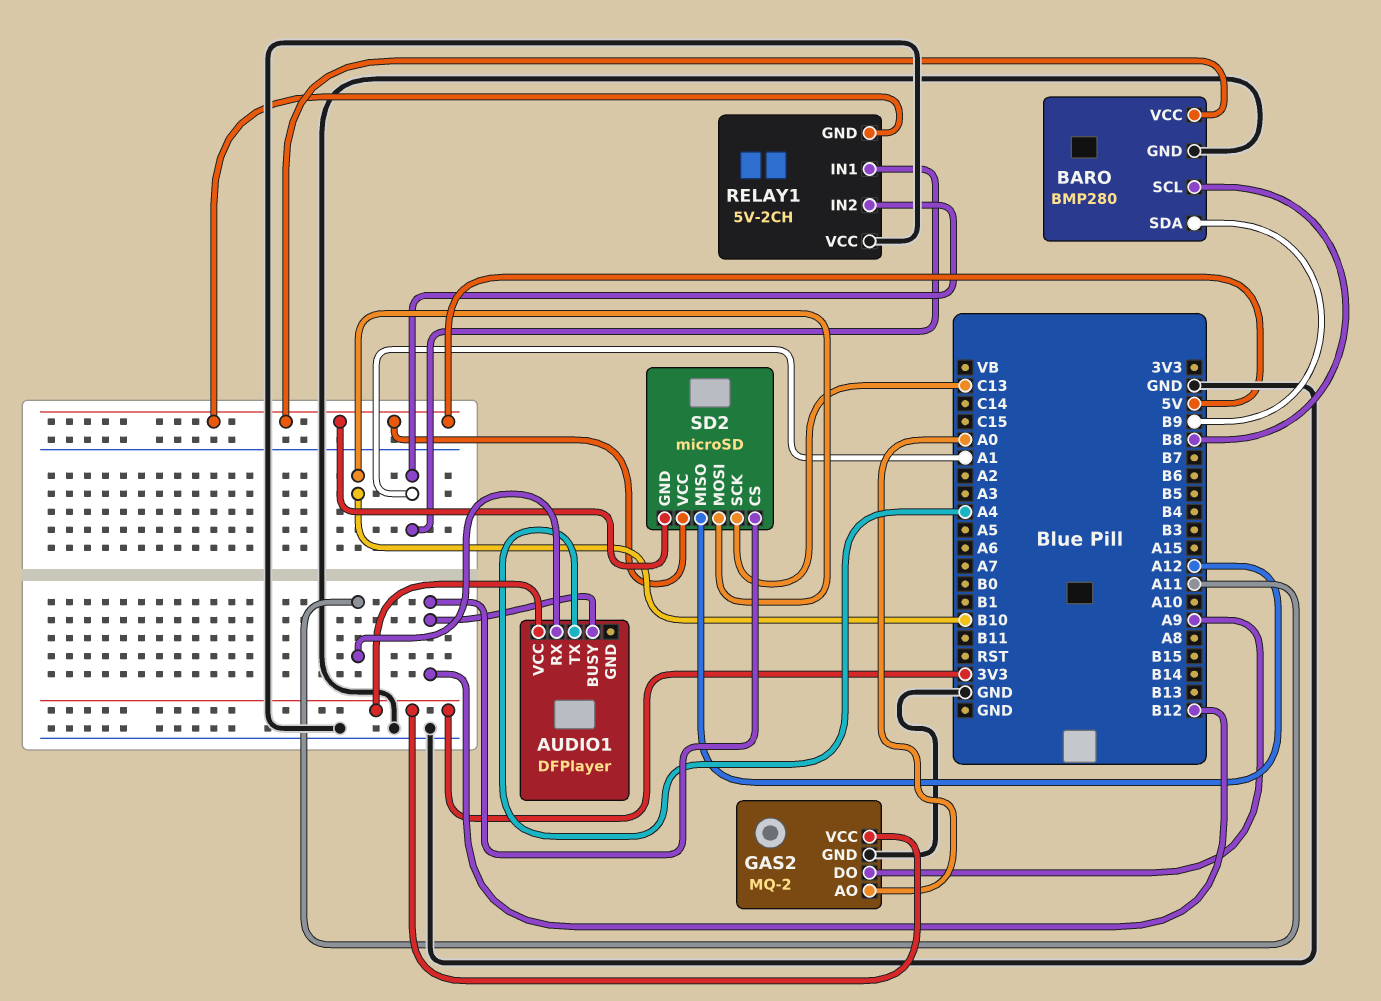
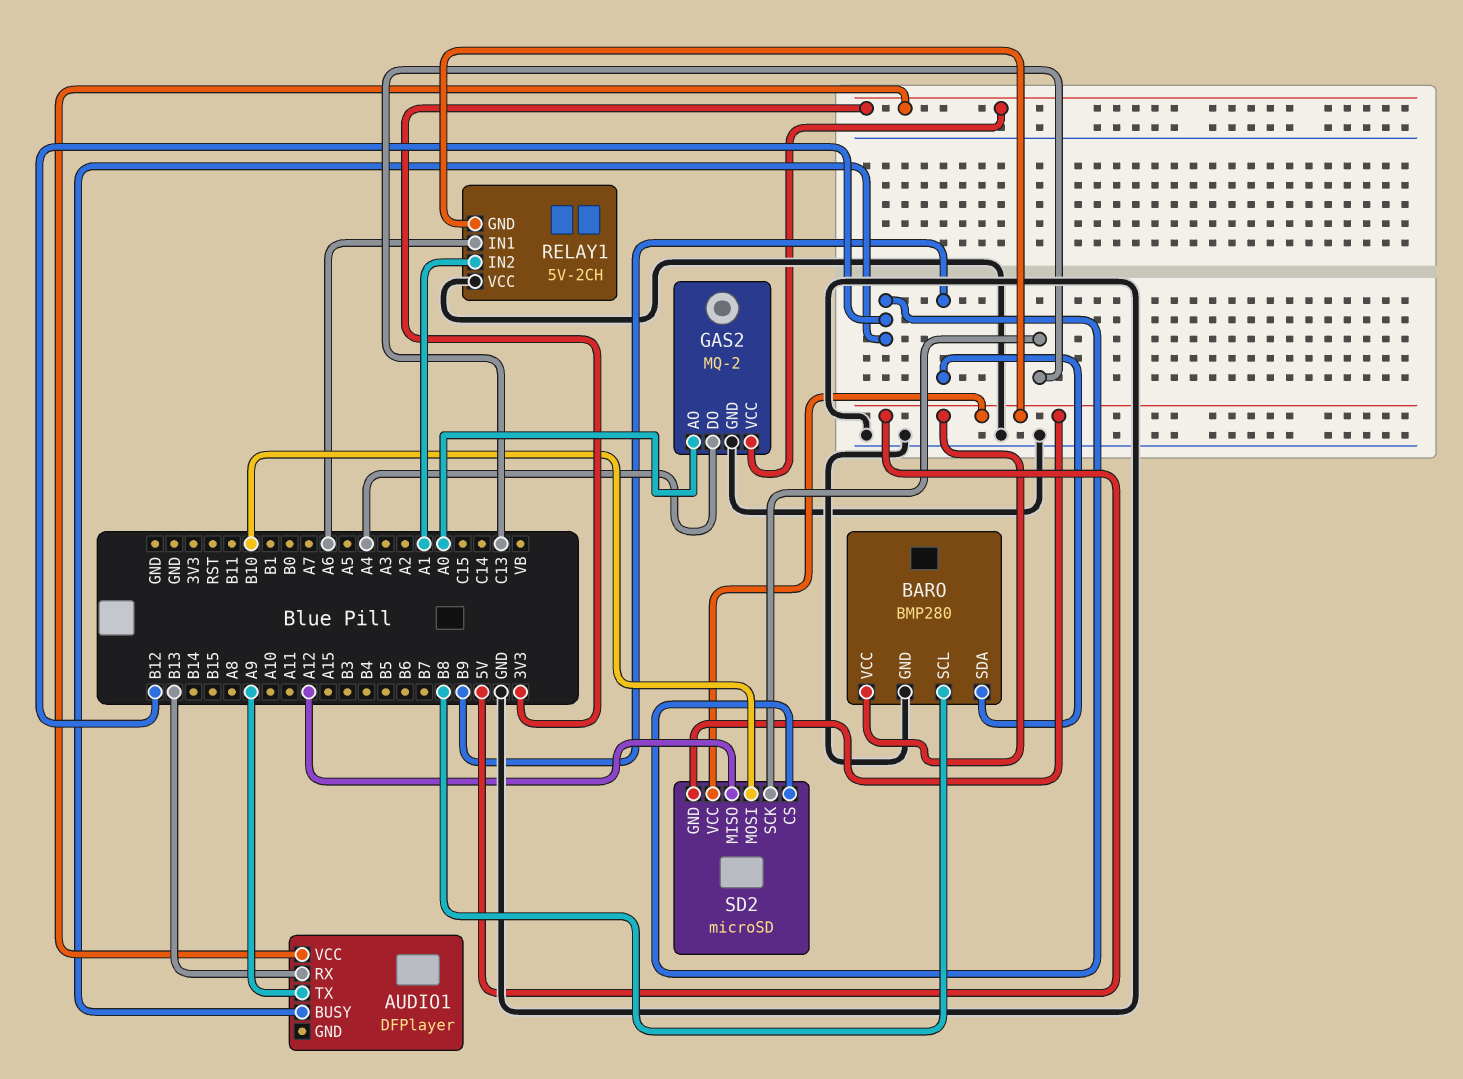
AUDIO1 pin RX: A11 -> B13
AUDIO1 pin TX: A4 -> A9
GAS2 pin DO: A9 -> A4
RELAY1 pin IN1: A1 -> A6

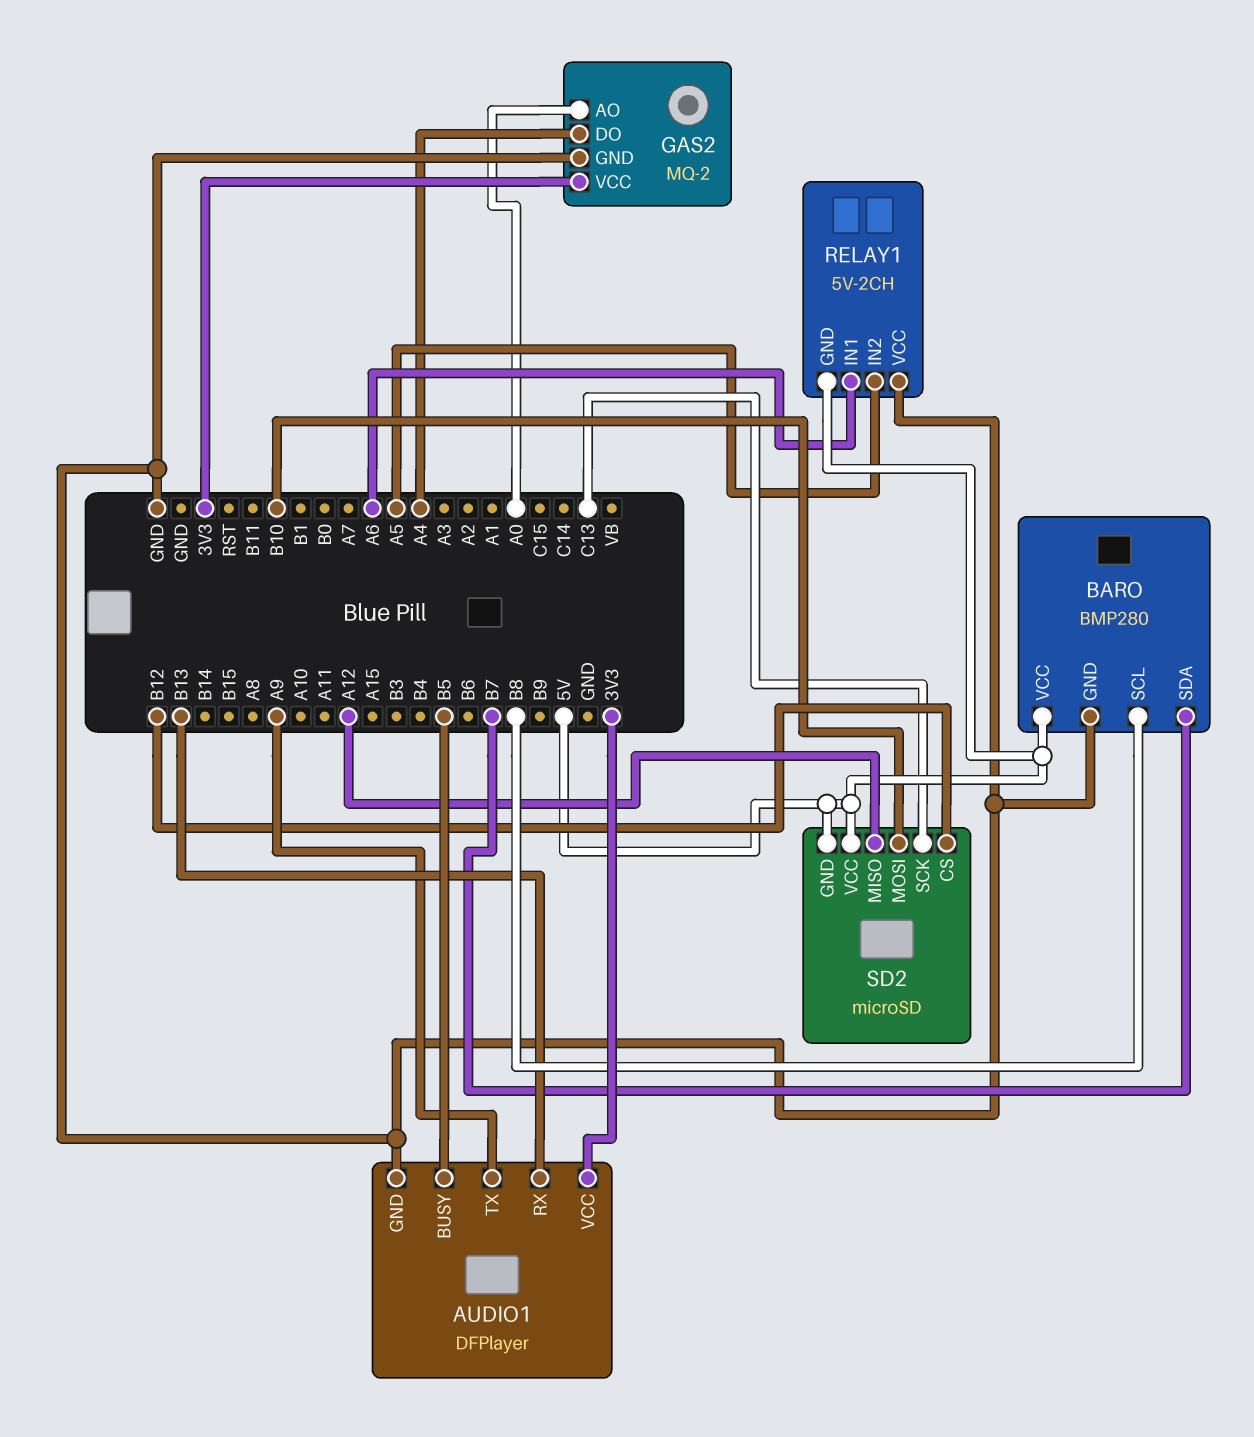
AUDIO1 pin BUSY: B12 -> B5
AUDIO1 pin GND: none -> GND
BARO pin SDA: B9 -> B7
RELAY1 pin IN2: A1 -> A5

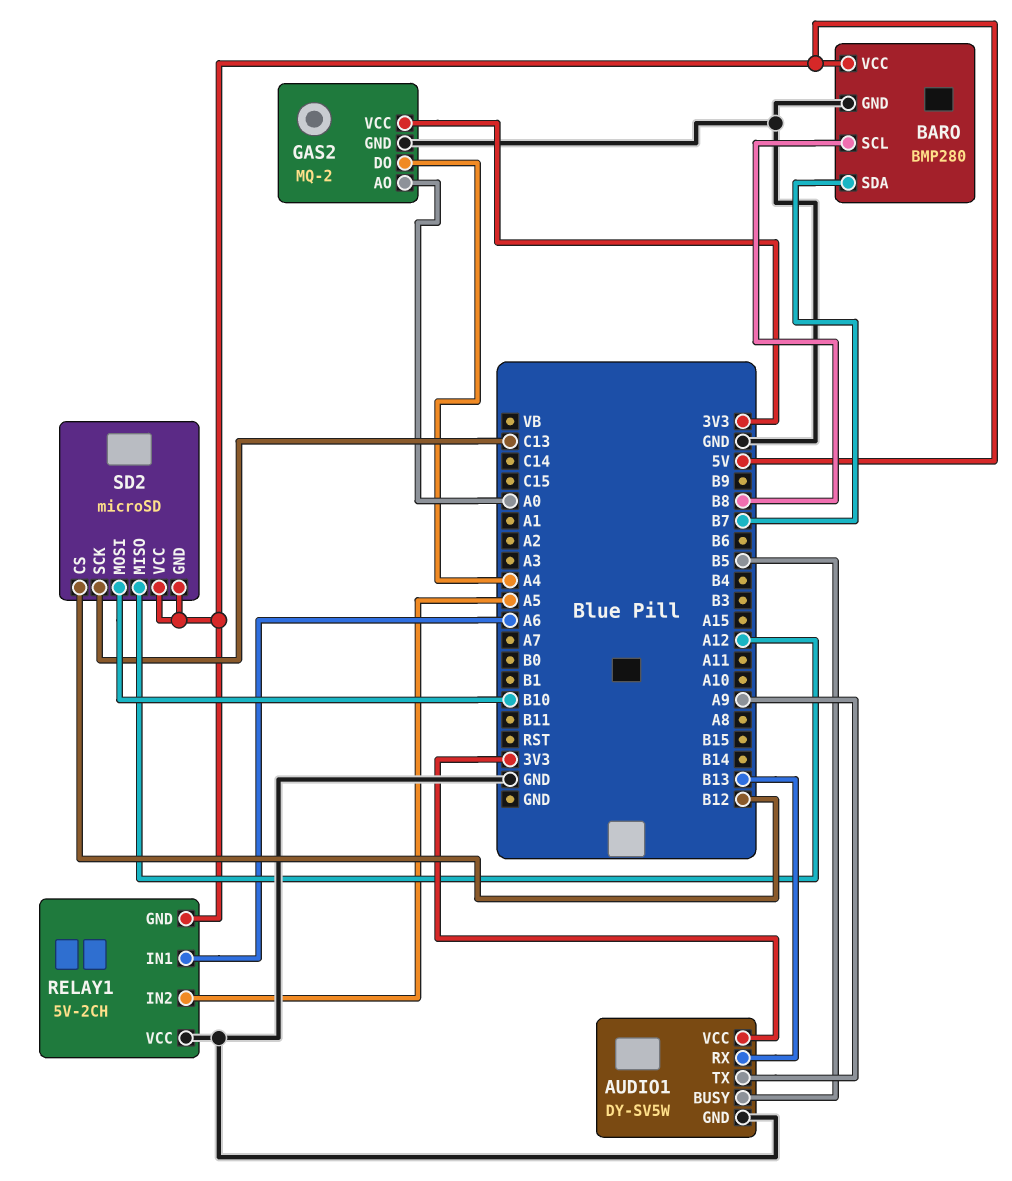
AUDIO1: DFPlayer -> DY-SV5W

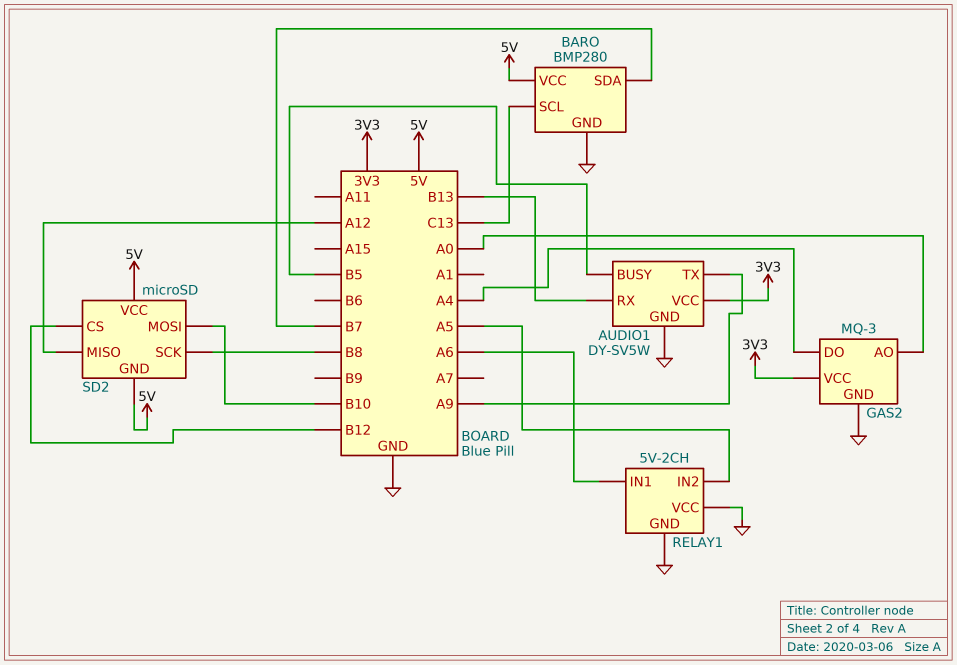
BARO pin SCL: B8 -> C13
GAS2: MQ-2 -> MQ-3
RELAY1 pin GND: 5V -> GND
SD2 pin SCK: C13 -> B8

